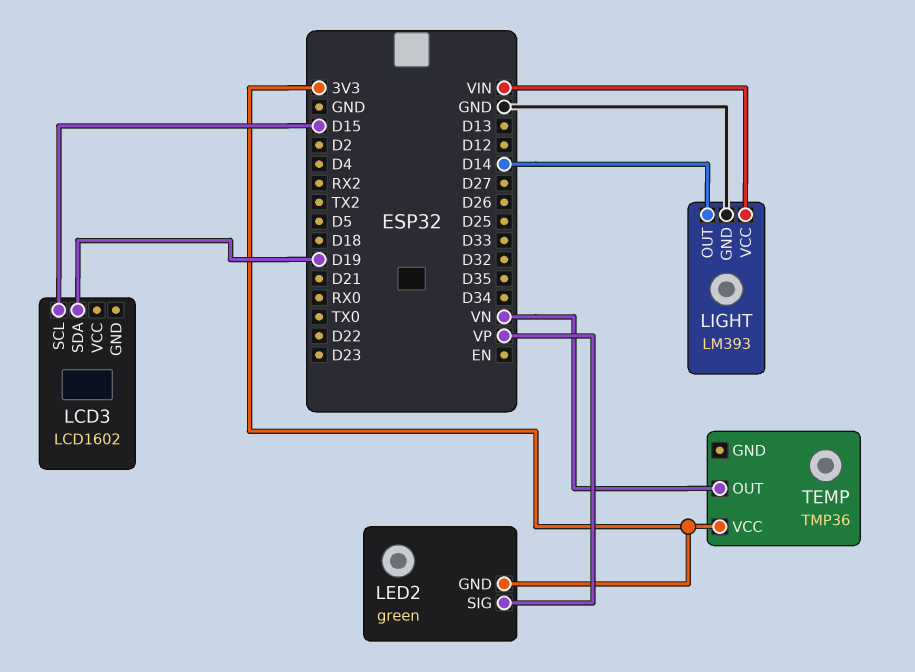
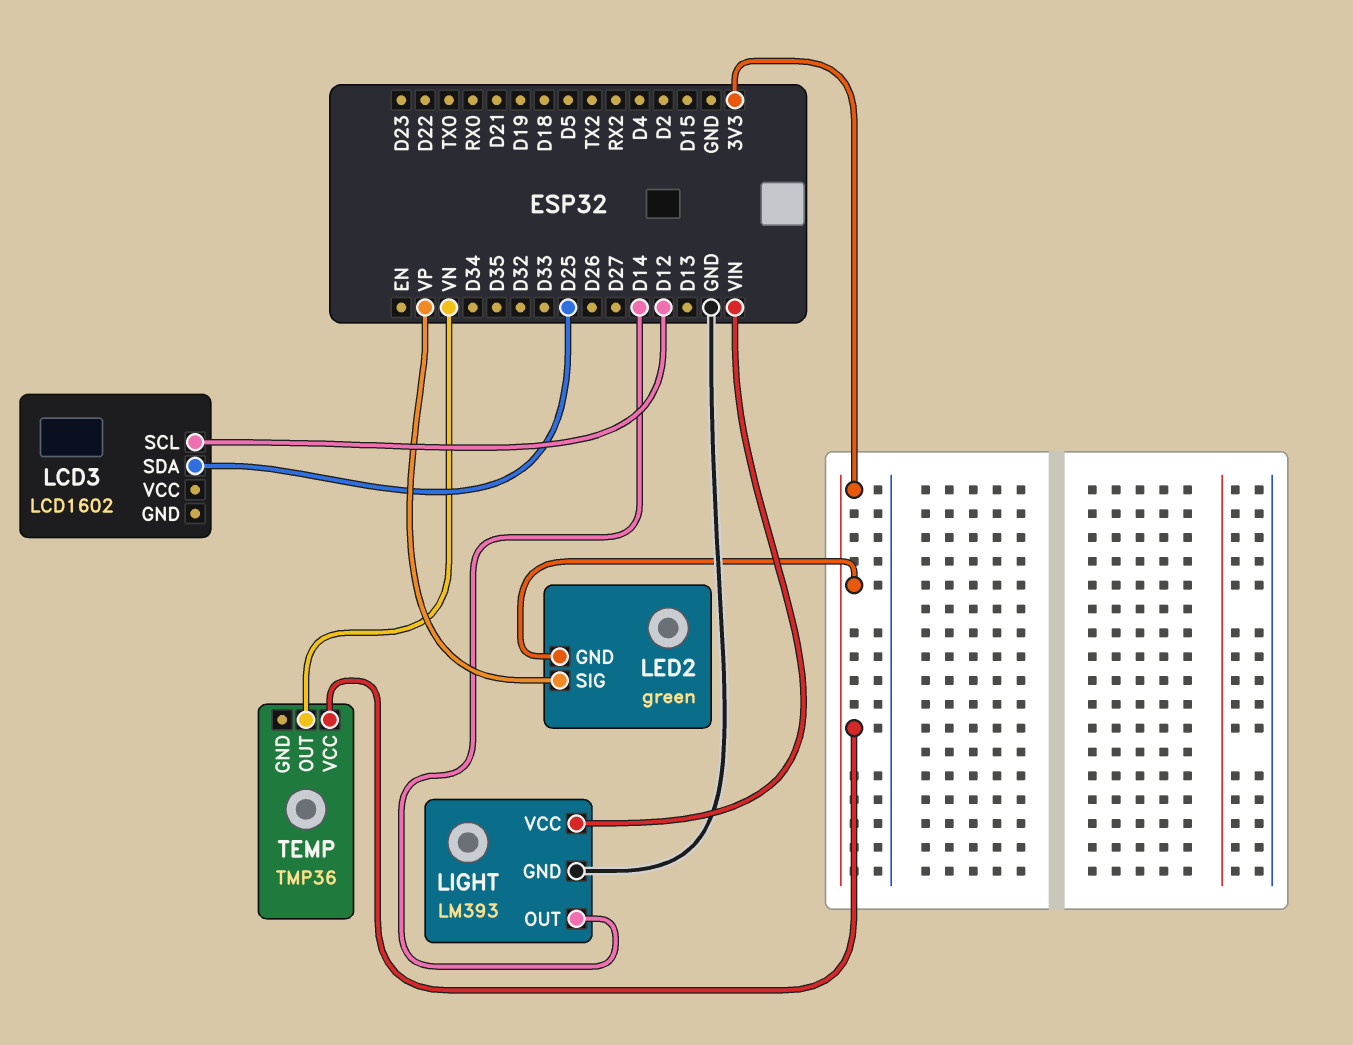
LCD3 pin SCL: D15 -> D12
LCD3 pin SDA: D19 -> D25

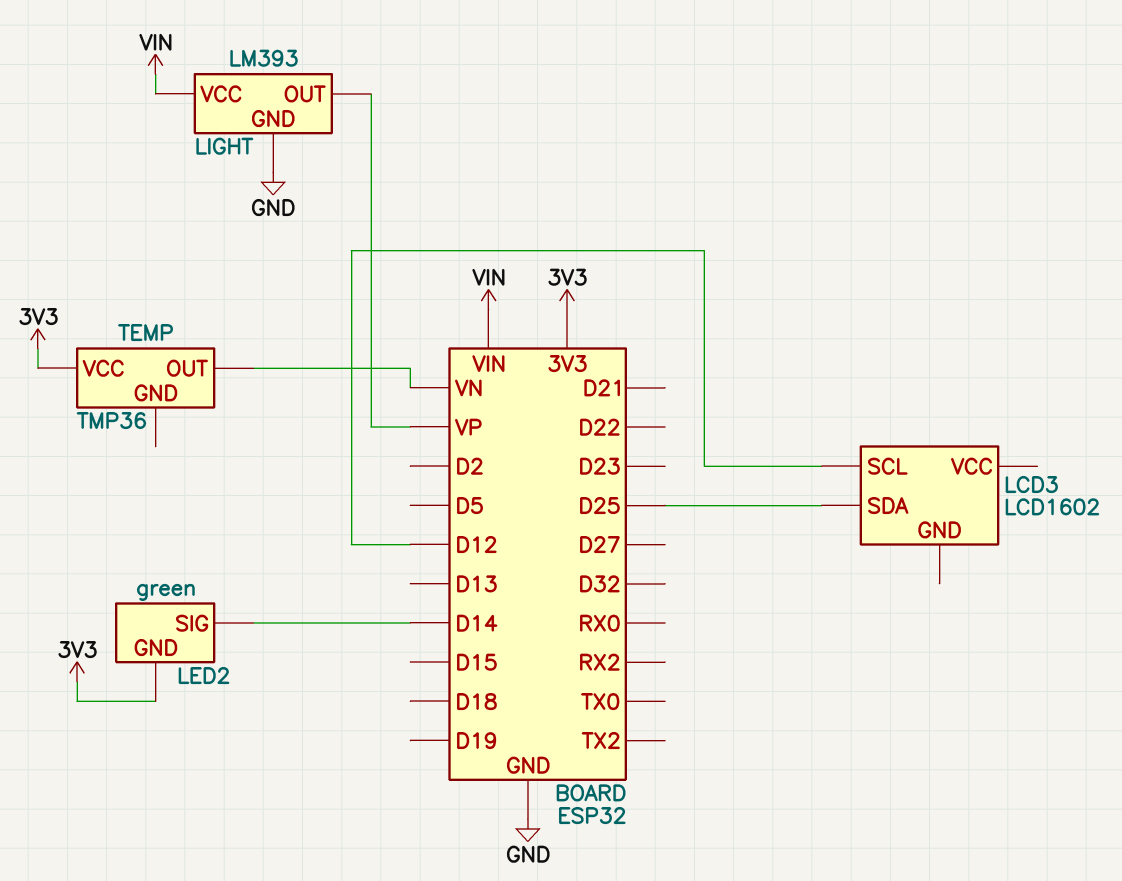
LED2 pin SIG: VP -> D14
LIGHT pin OUT: D14 -> VP

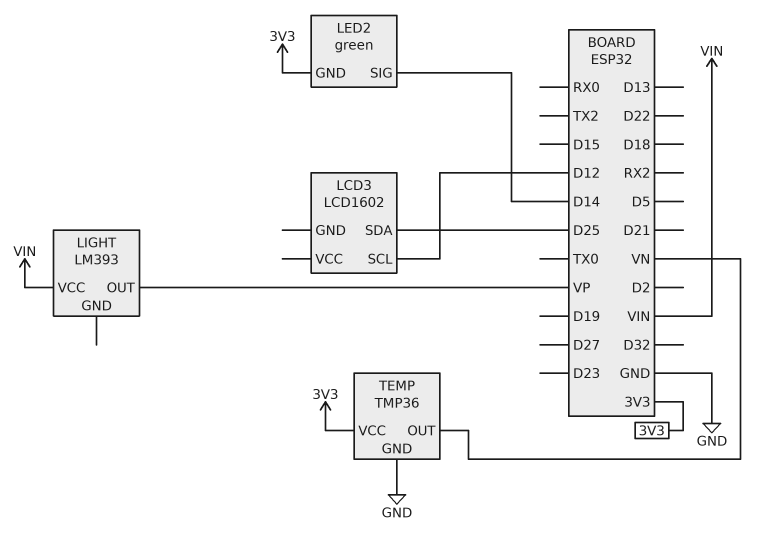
LIGHT pin GND: GND -> none
TEMP pin GND: none -> GND

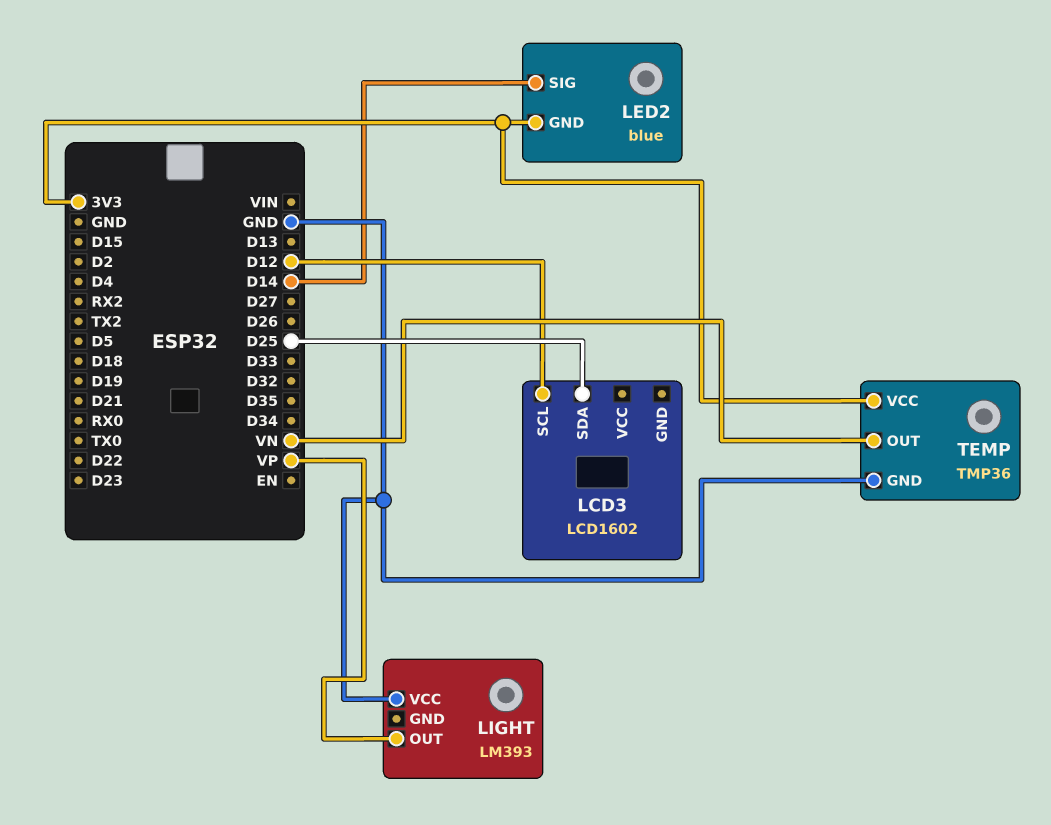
LED2: green -> blue
LIGHT pin VCC: VIN -> GND

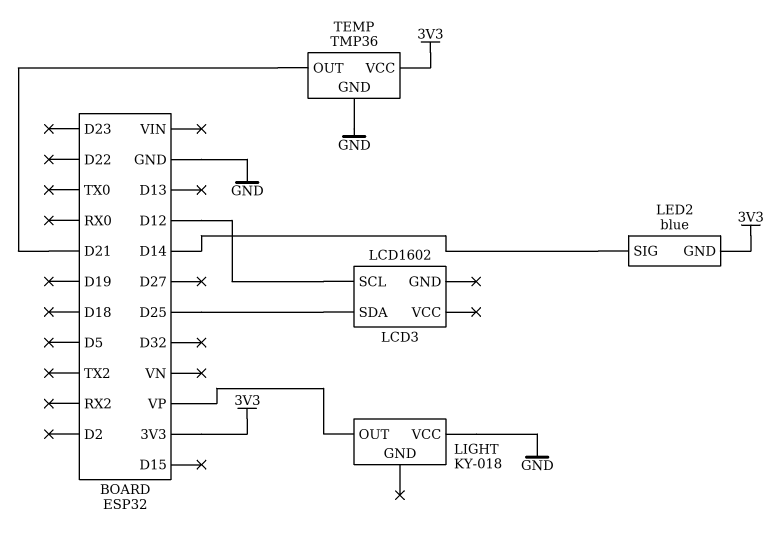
LIGHT: LM393 -> KY-018
TEMP pin OUT: VN -> D21

